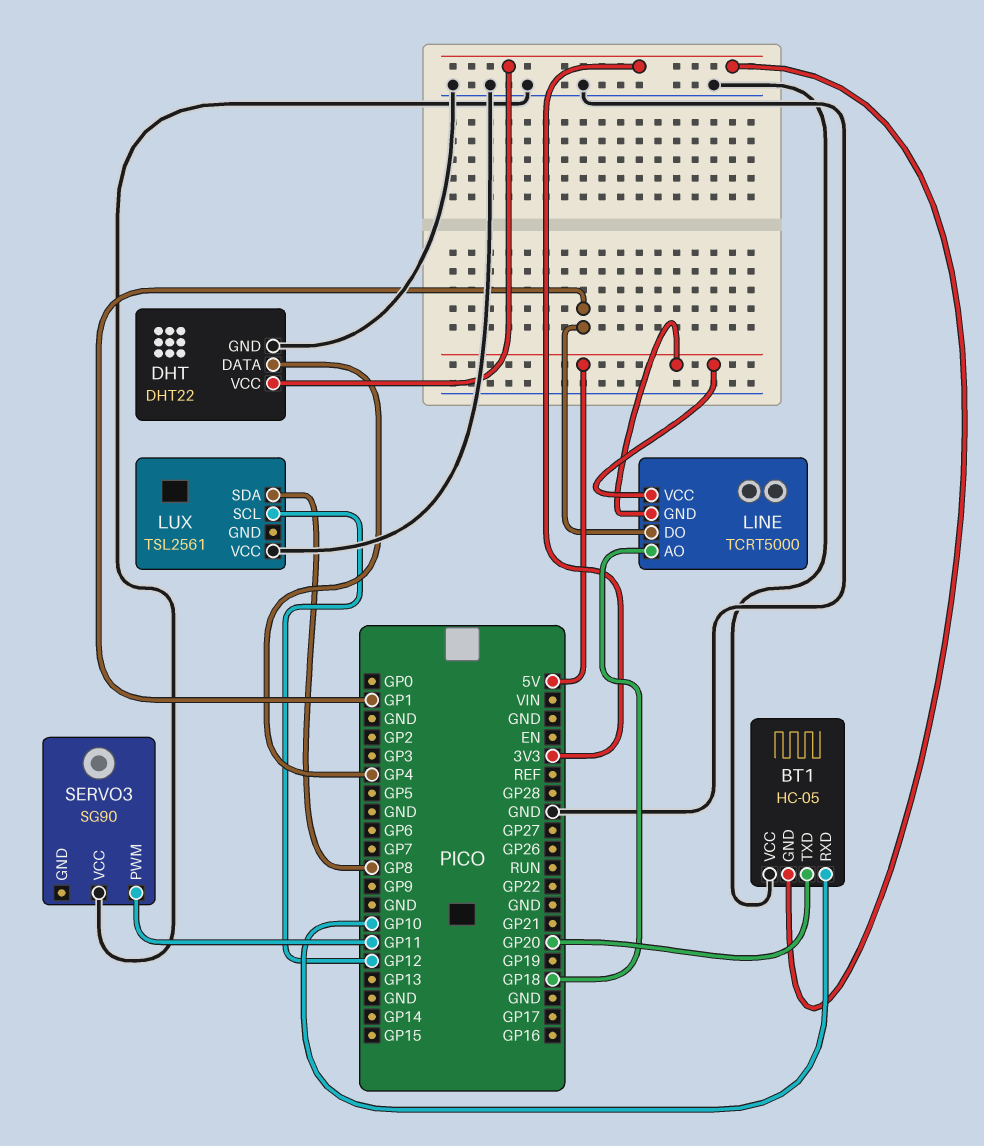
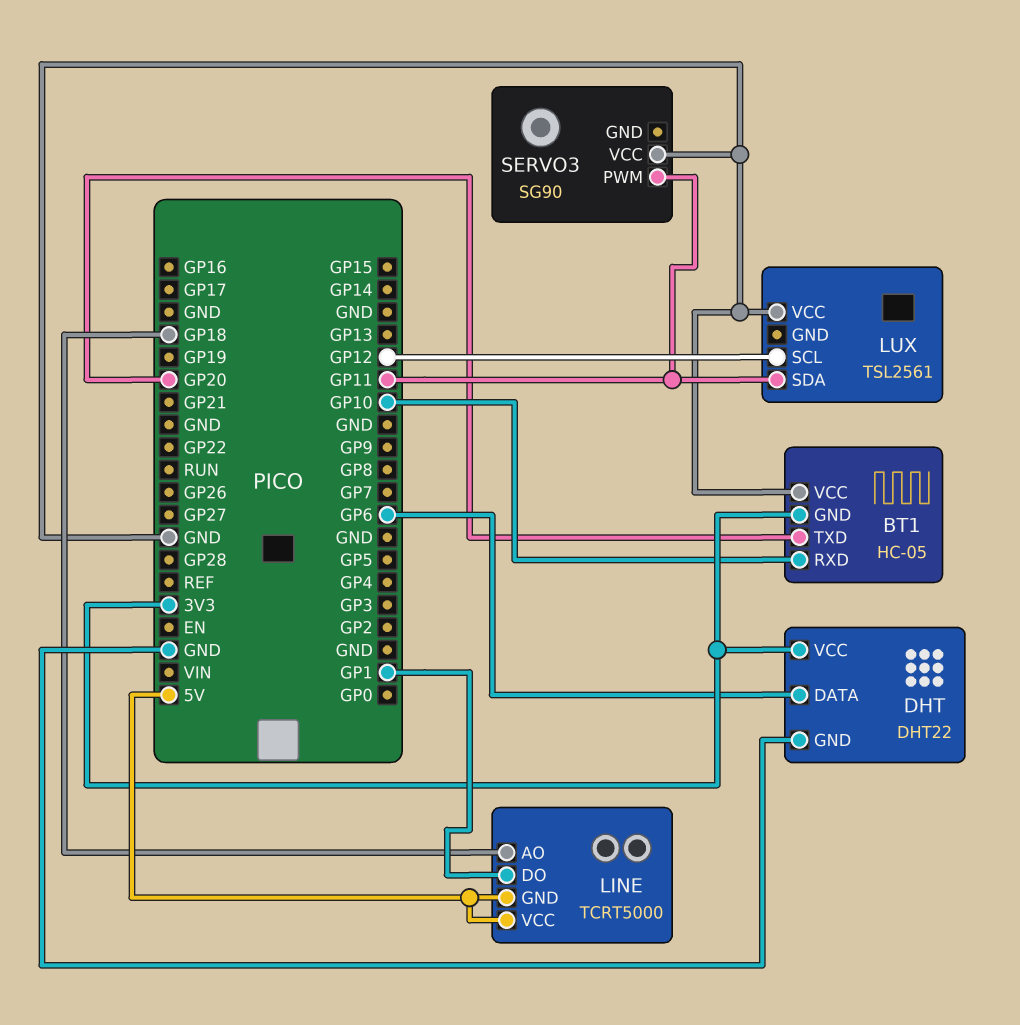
DHT pin DATA: GP4 -> GP6
LUX pin SDA: GP8 -> GP11

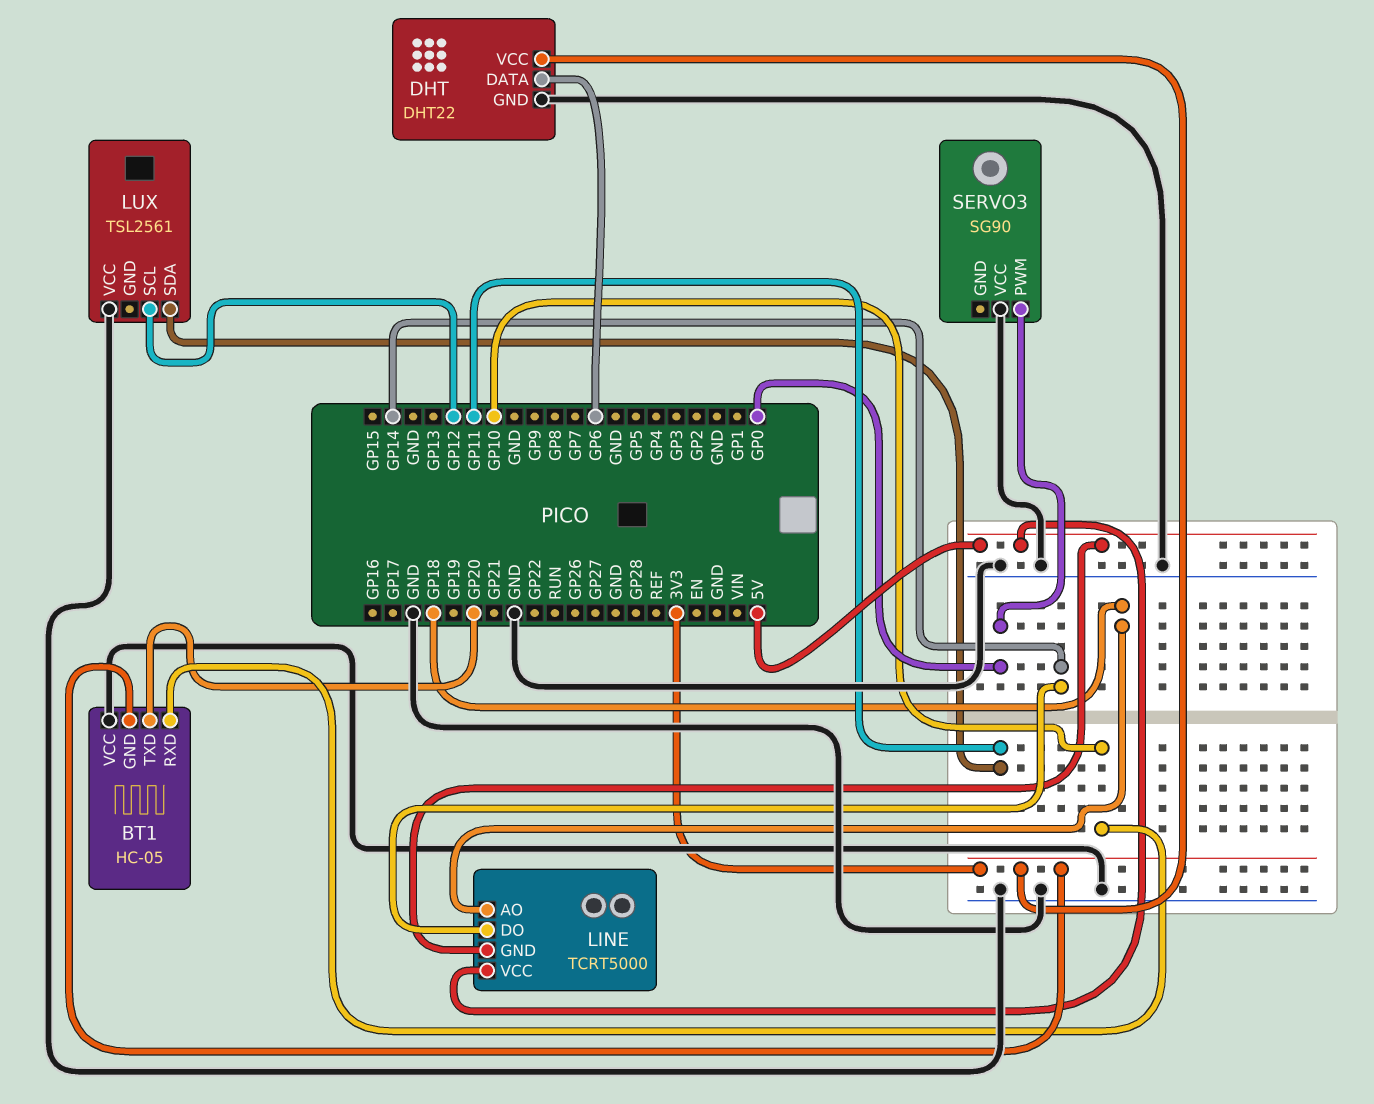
LINE pin DO: GP1 -> GP14
SERVO3 pin PWM: GP11 -> GP0

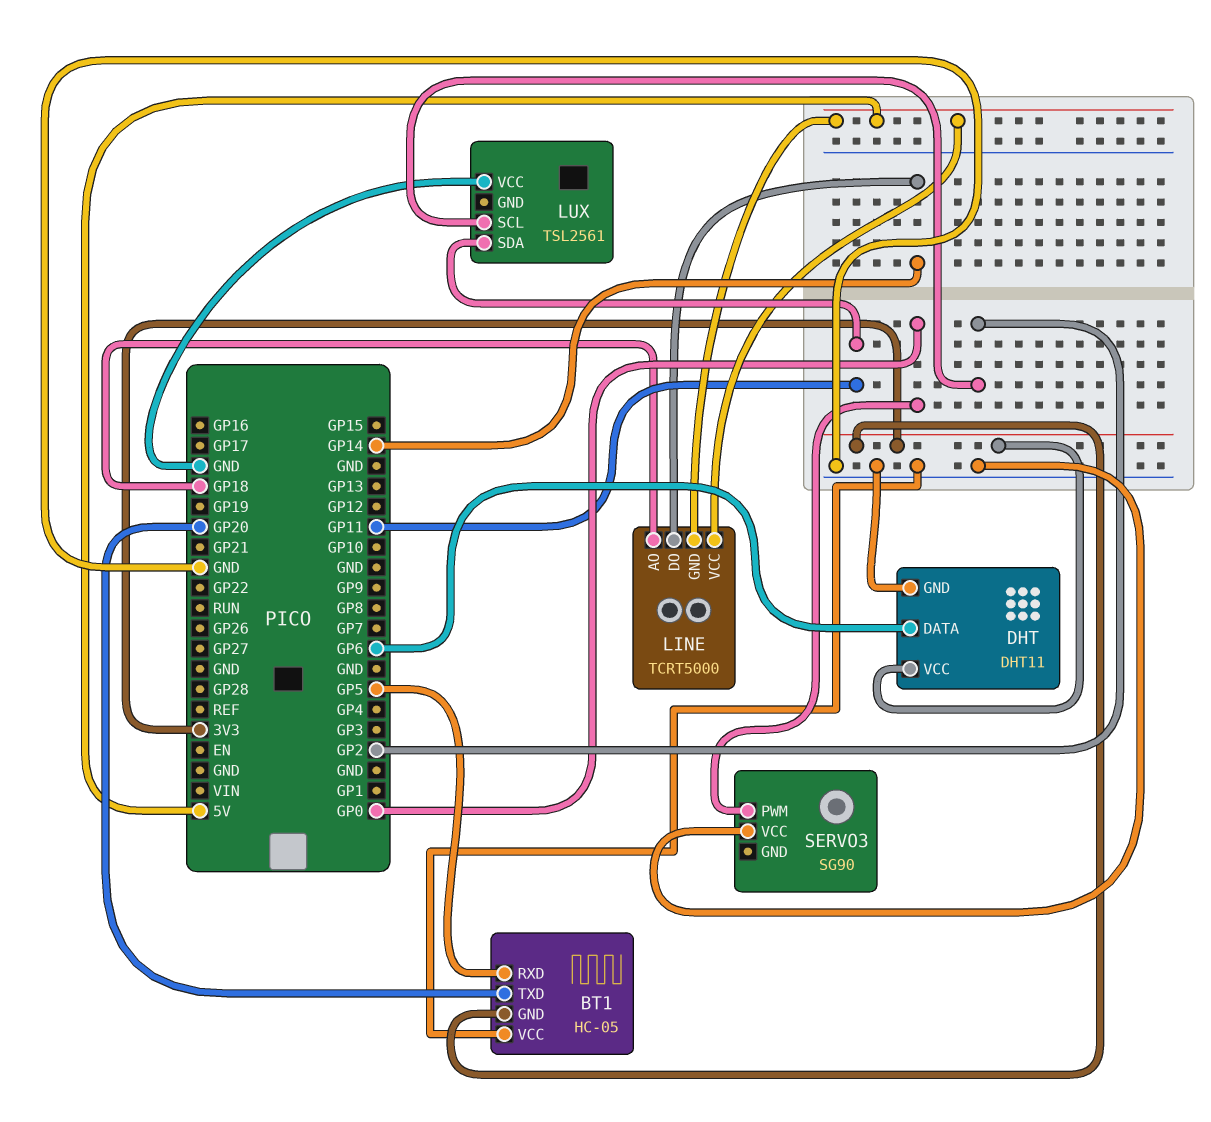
BT1 pin RXD: GP10 -> GP5
DHT: DHT22 -> DHT11
LUX pin SCL: GP12 -> GP2

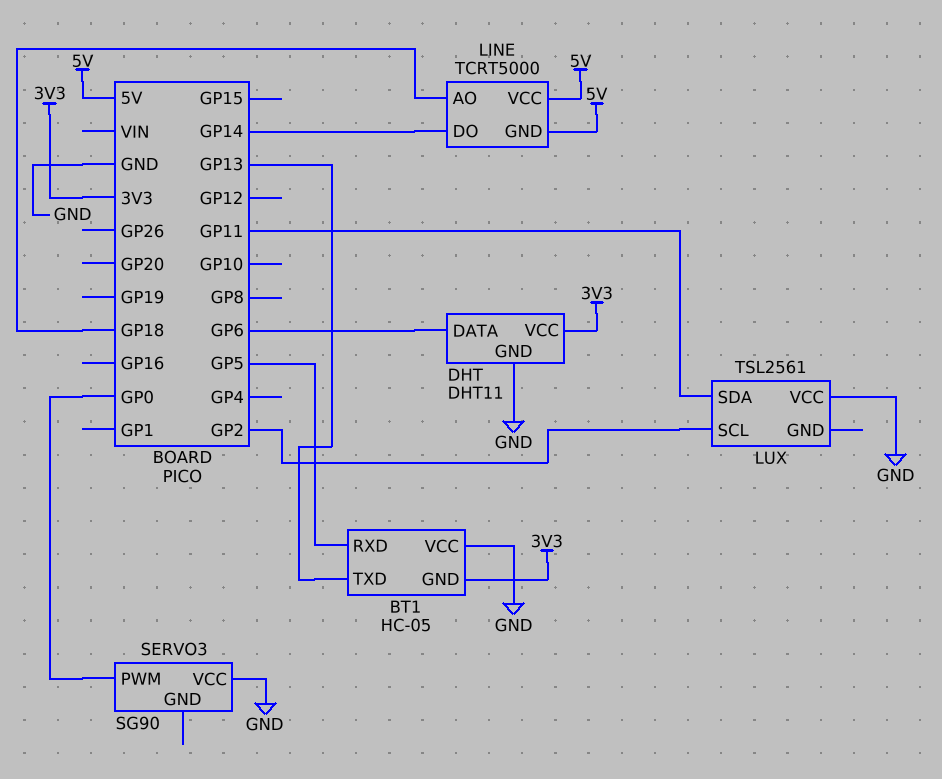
BT1 pin TXD: GP20 -> GP13

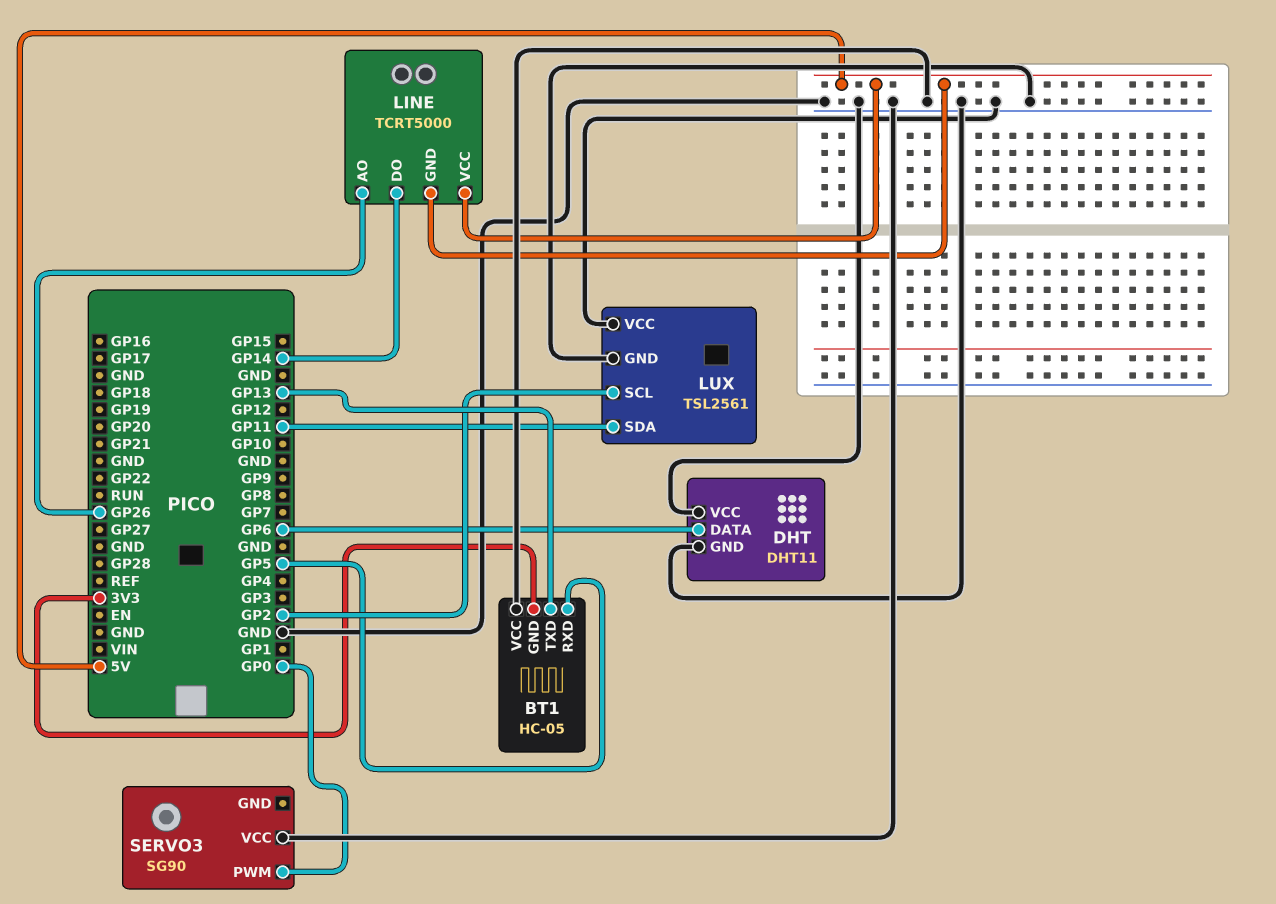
DHT pin VCC: 3V3 -> GND
LINE pin AO: GP18 -> GP26
LUX pin GND: none -> GND

